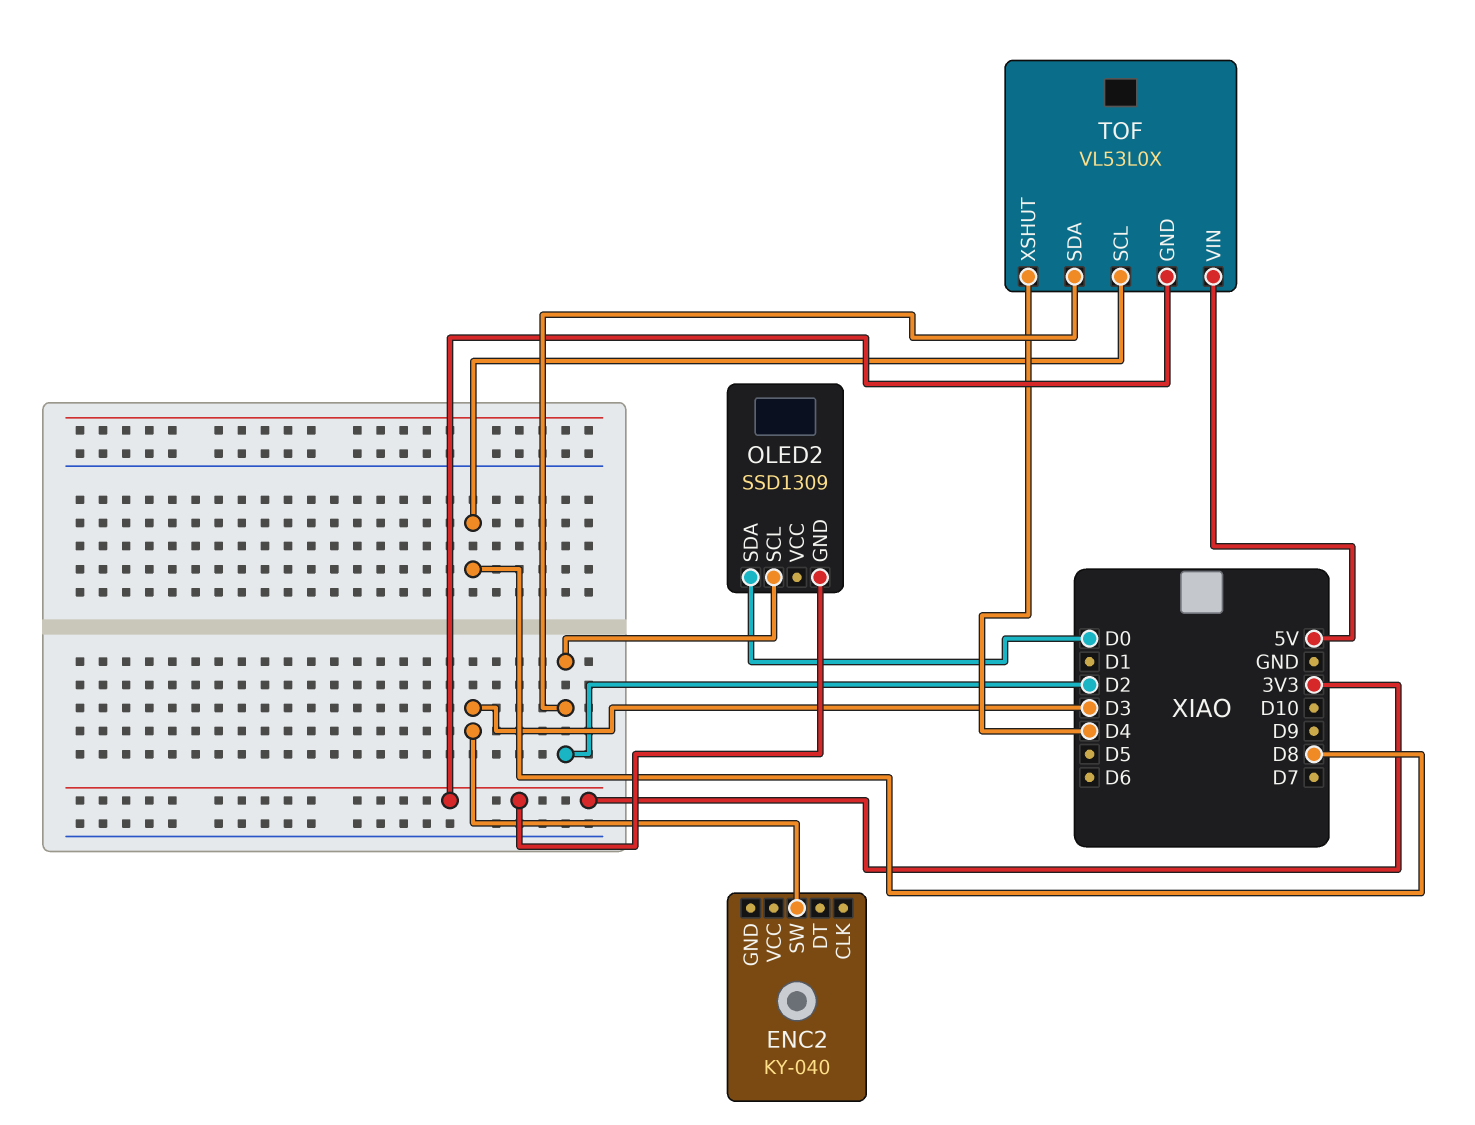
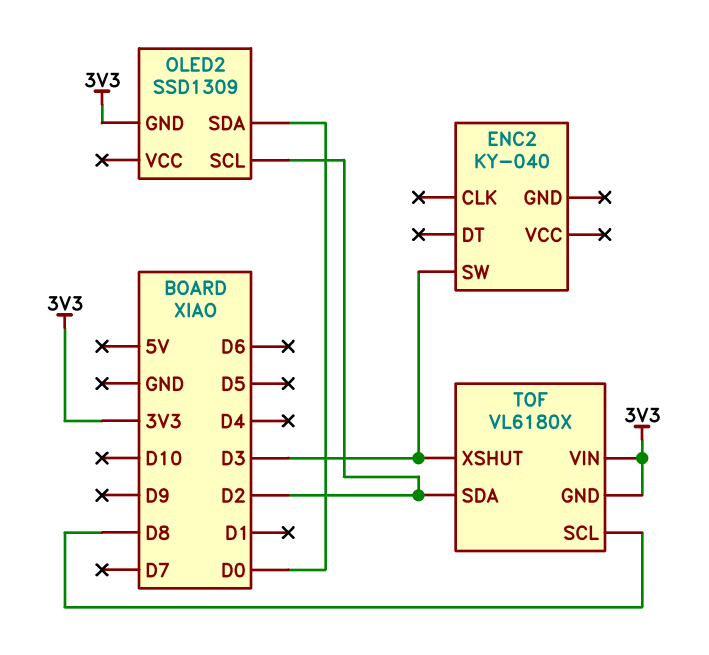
TOF: VL53L0X -> VL6180X
TOF pin VIN: 5V -> 3V3
TOF pin XSHUT: D4 -> D3

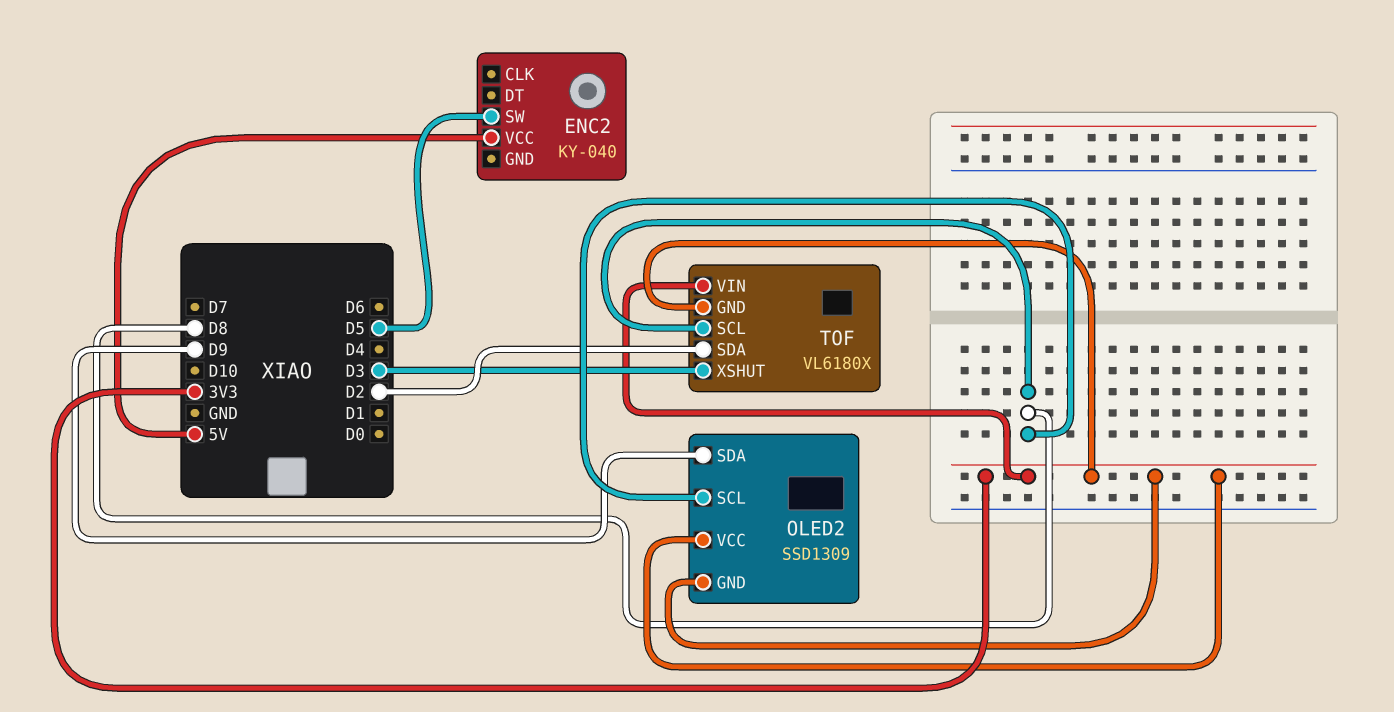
ENC2 pin SW: D3 -> D5
ENC2 pin VCC: none -> 5V
OLED2 pin SCL: D2 -> D8
OLED2 pin SDA: D0 -> D9
OLED2 pin VCC: none -> 3V3

